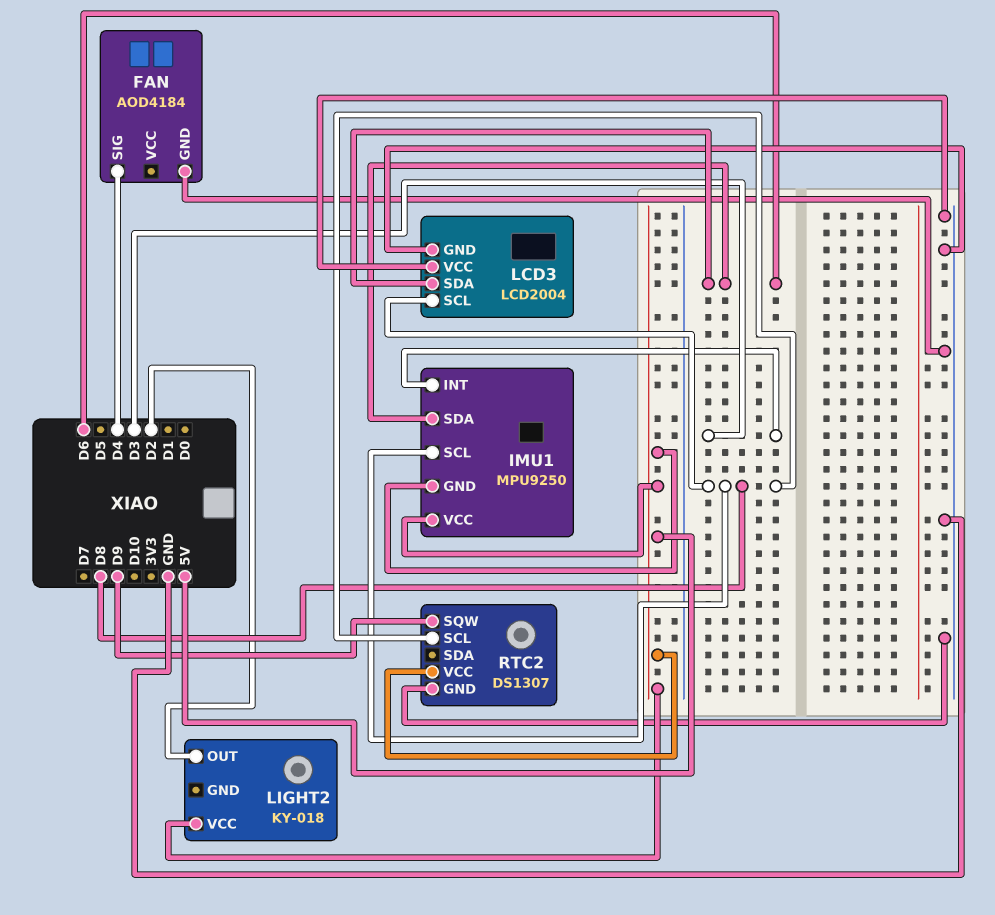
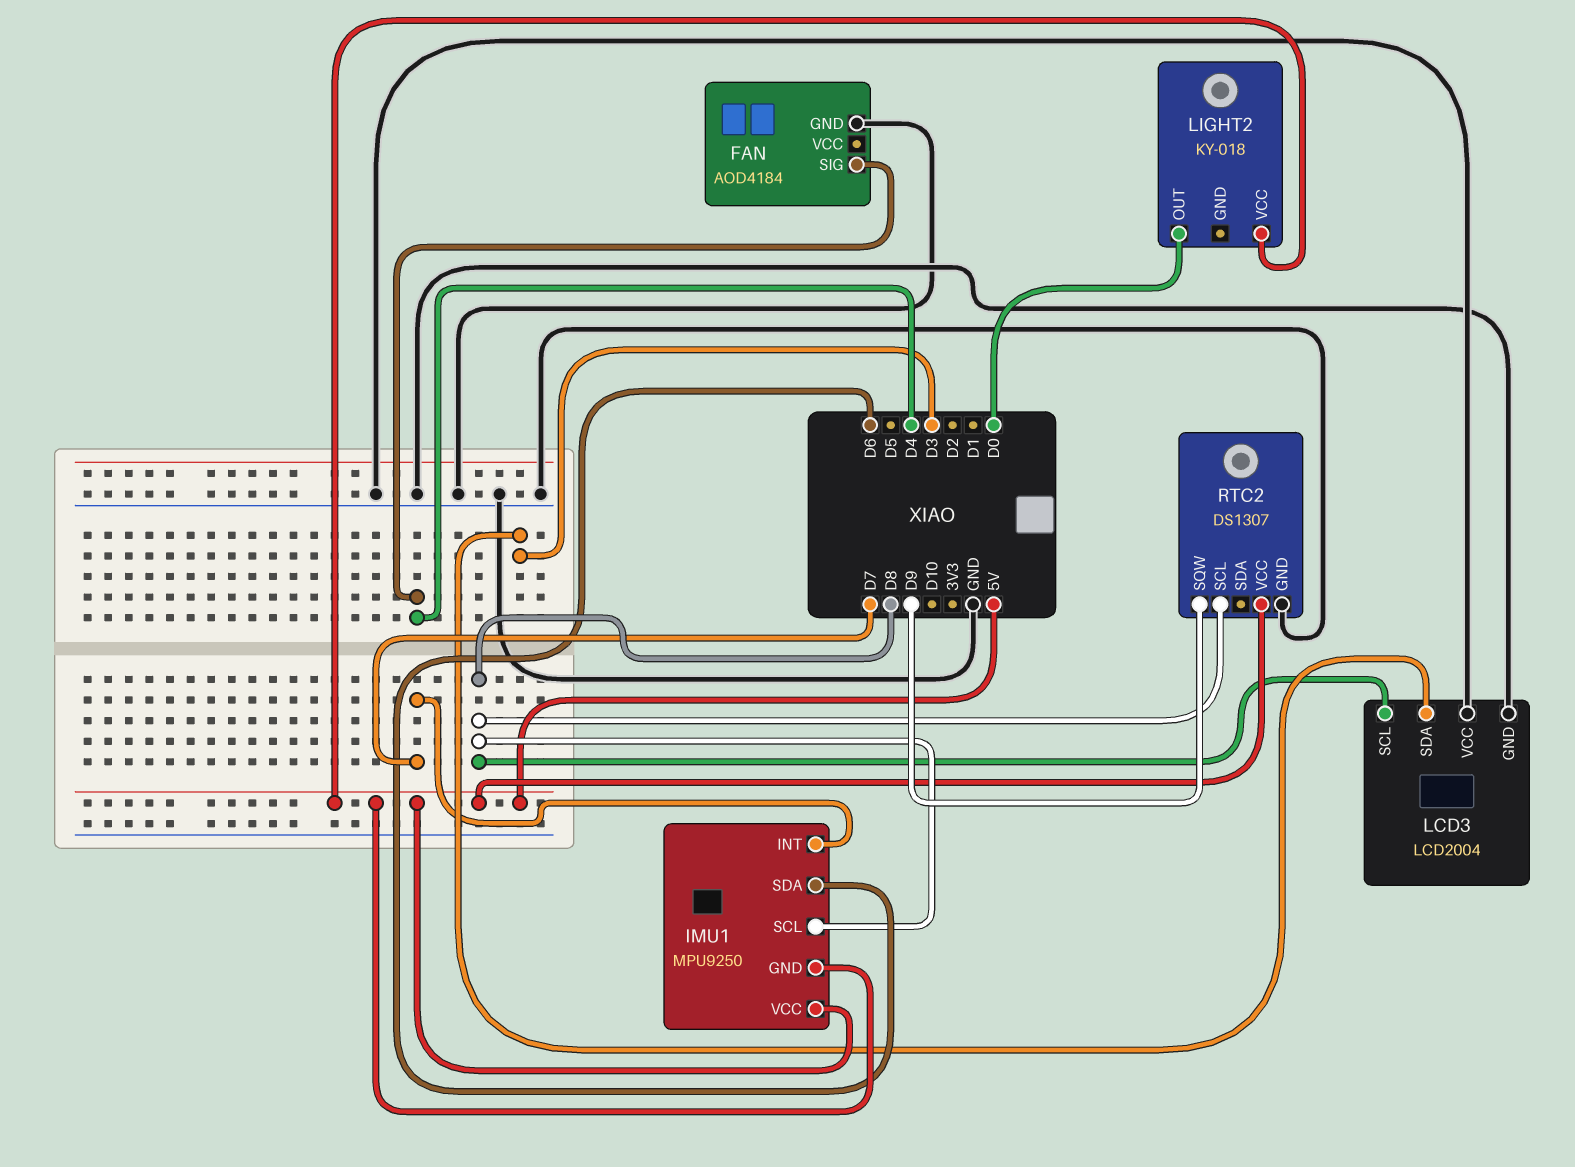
IMU1 pin INT: D3 -> D7
LCD3 pin SDA: D6 -> D3
LIGHT2 pin OUT: D2 -> D0

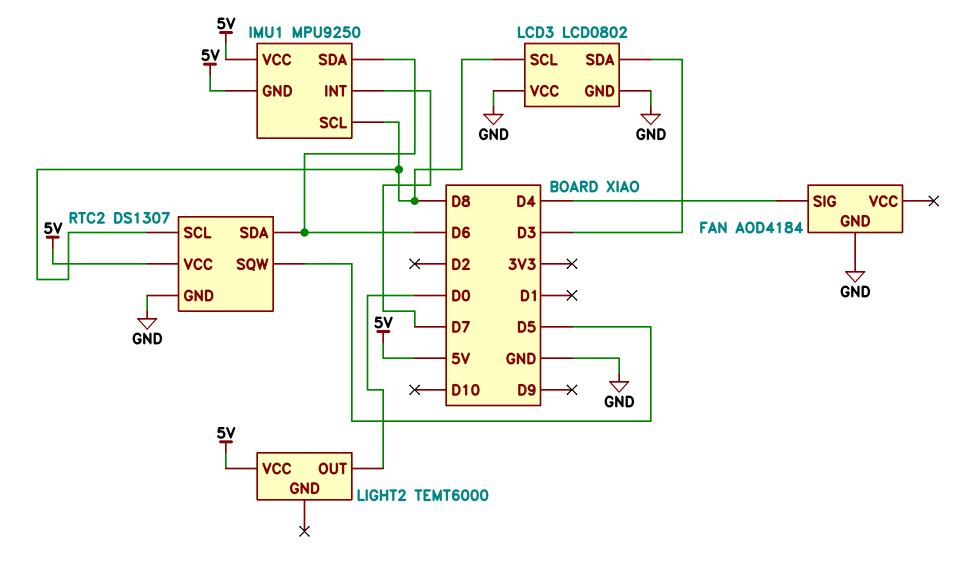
LCD3: LCD2004 -> LCD0802
LIGHT2: KY-018 -> TEMT6000
RTC2 pin SDA: none -> D6
RTC2 pin SQW: D9 -> D5

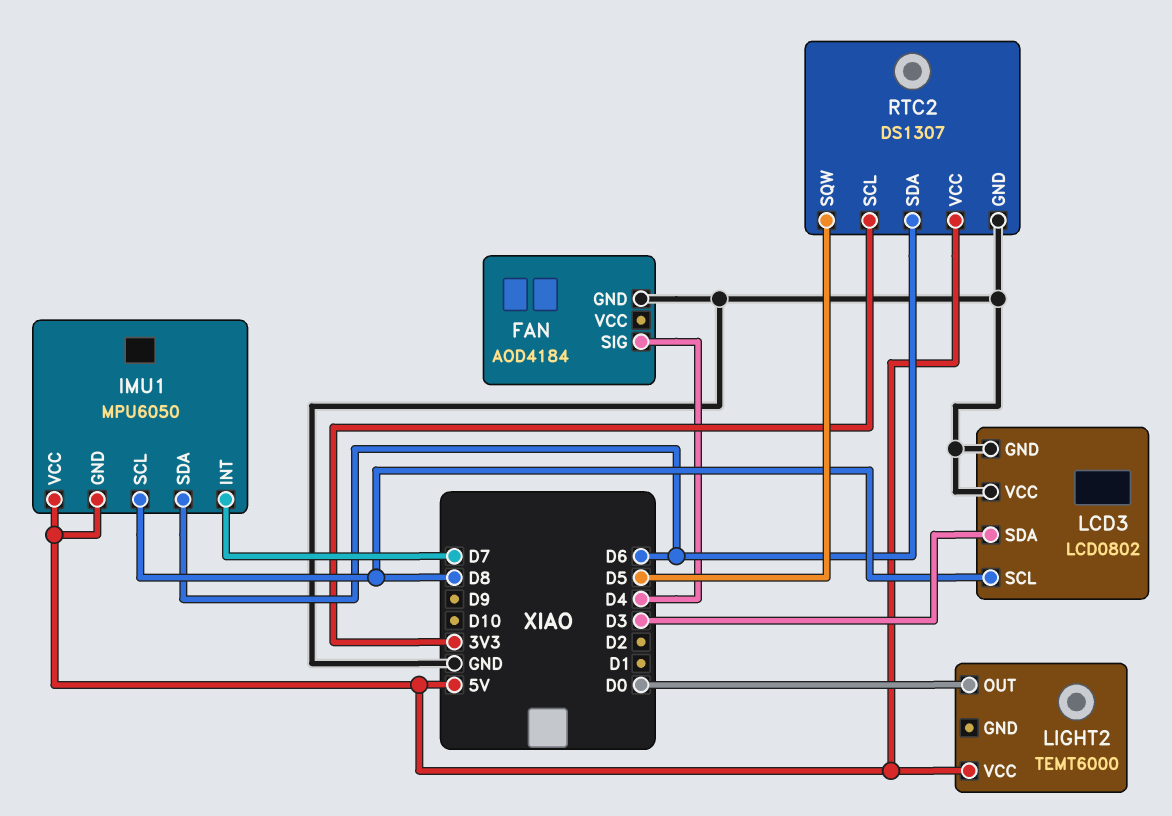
IMU1: MPU9250 -> MPU6050
RTC2 pin SCL: D8 -> 3V3

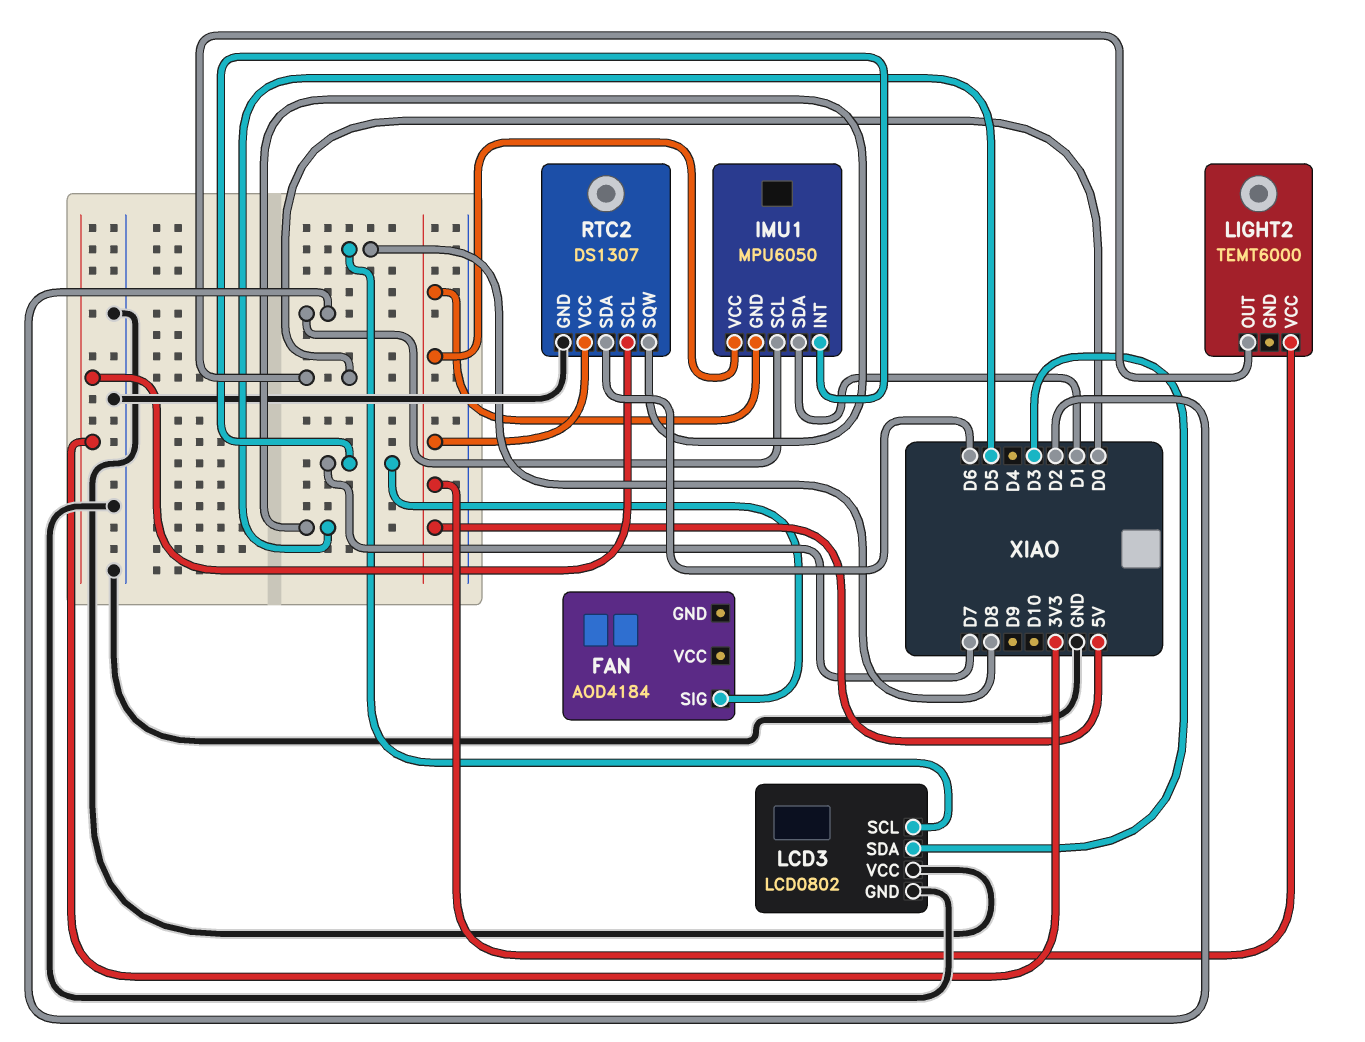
FAN pin GND: GND -> none
FAN pin SIG: D4 -> D7
IMU1 pin SCL: D8 -> D2
IMU1 pin SDA: D6 -> D1

